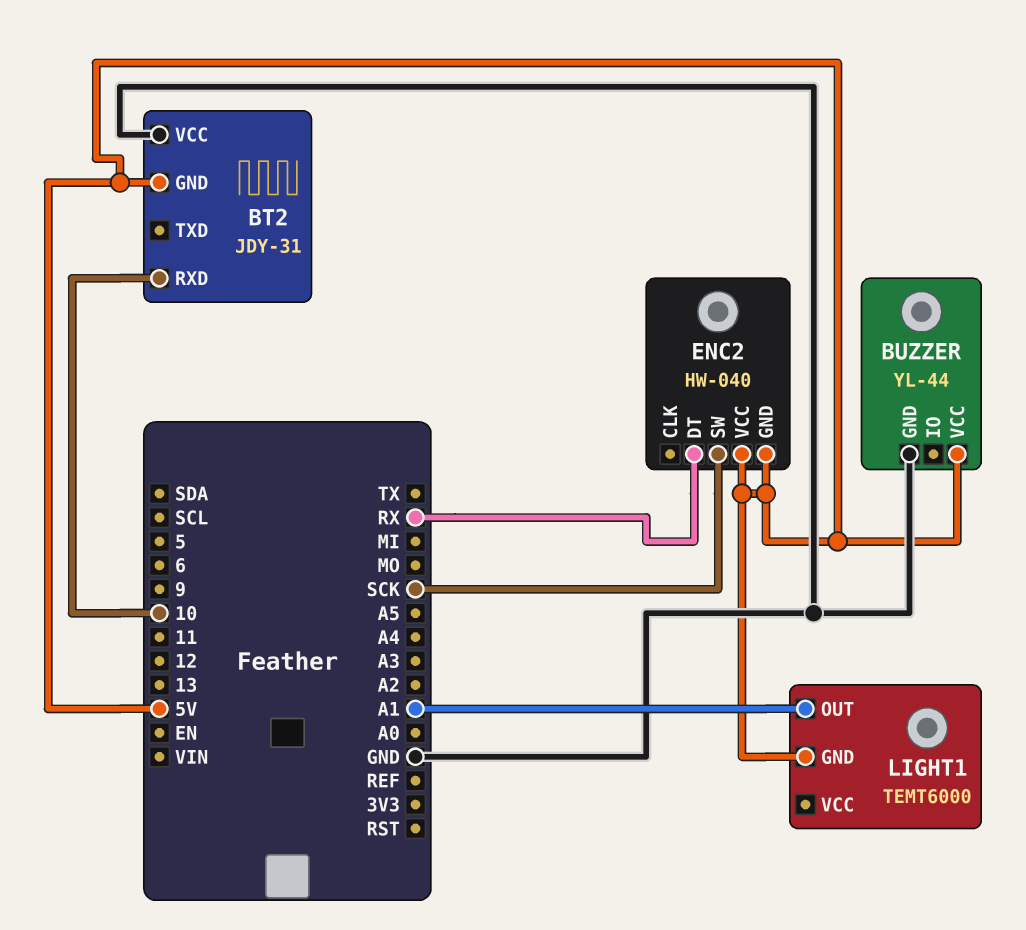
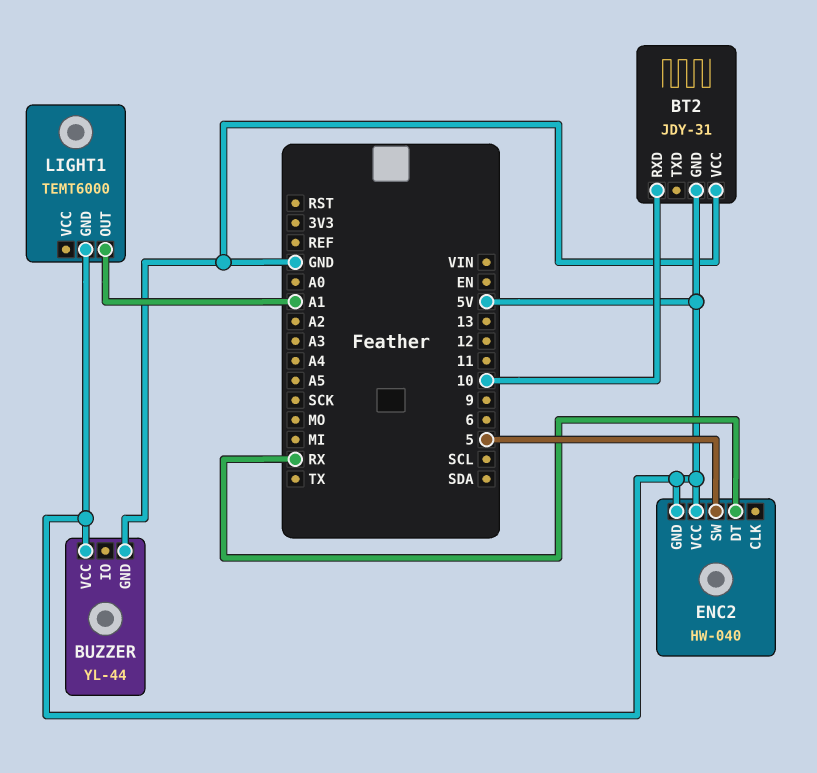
ENC2 pin SW: SCK -> 5

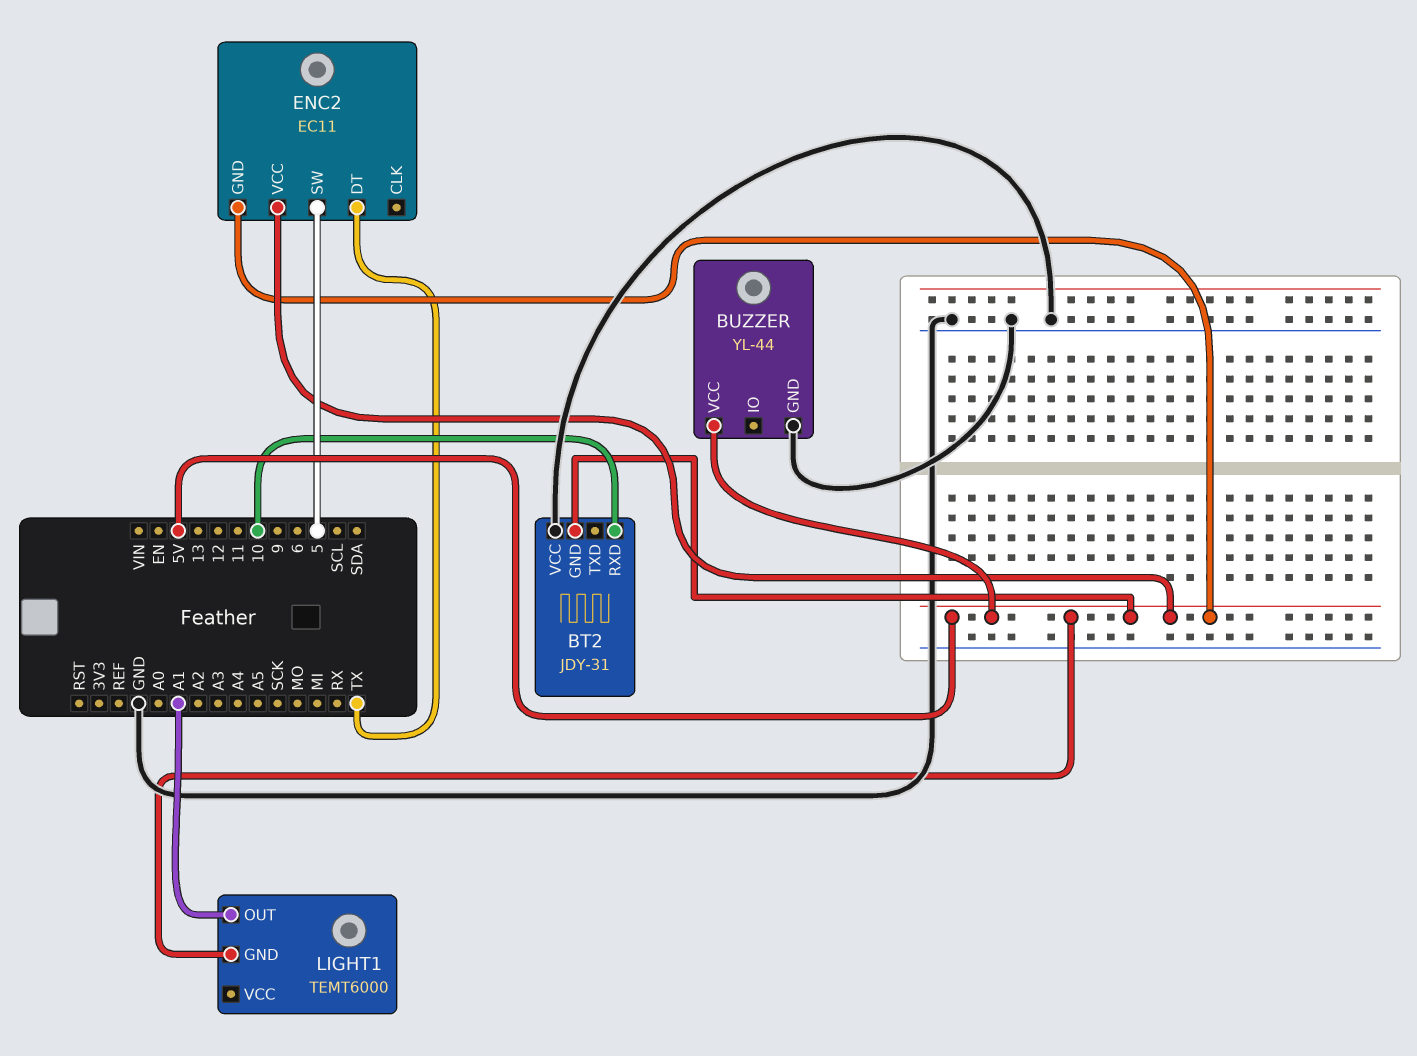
ENC2: HW-040 -> EC11
ENC2 pin DT: RX -> TX

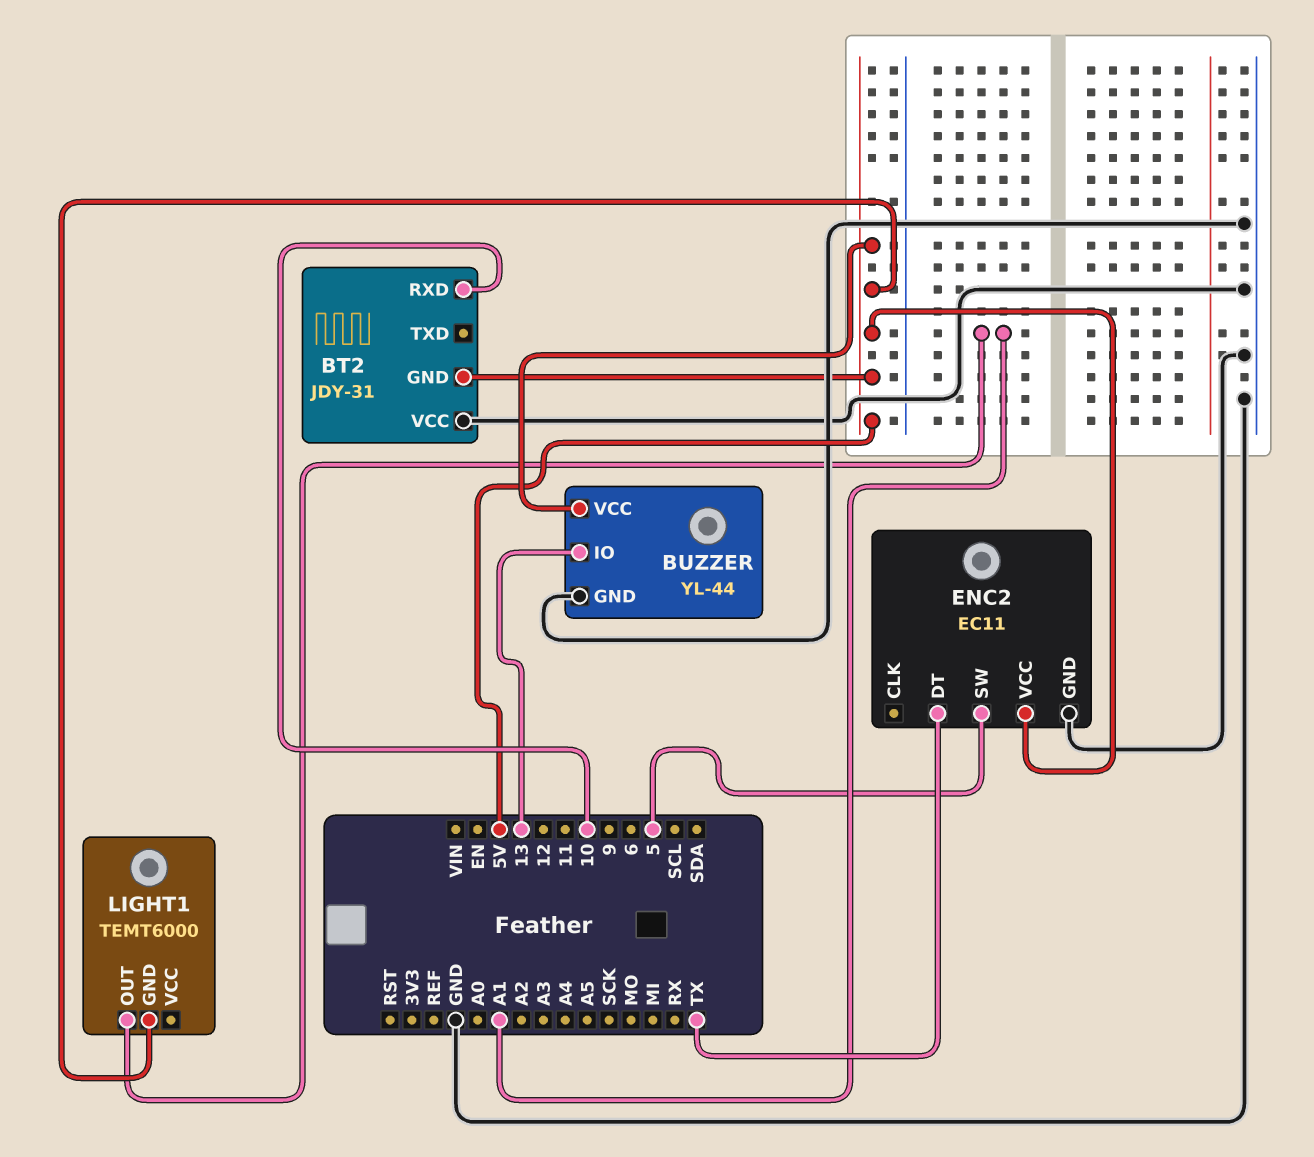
BUZZER pin IO: none -> 13
ENC2 pin GND: 5V -> GND

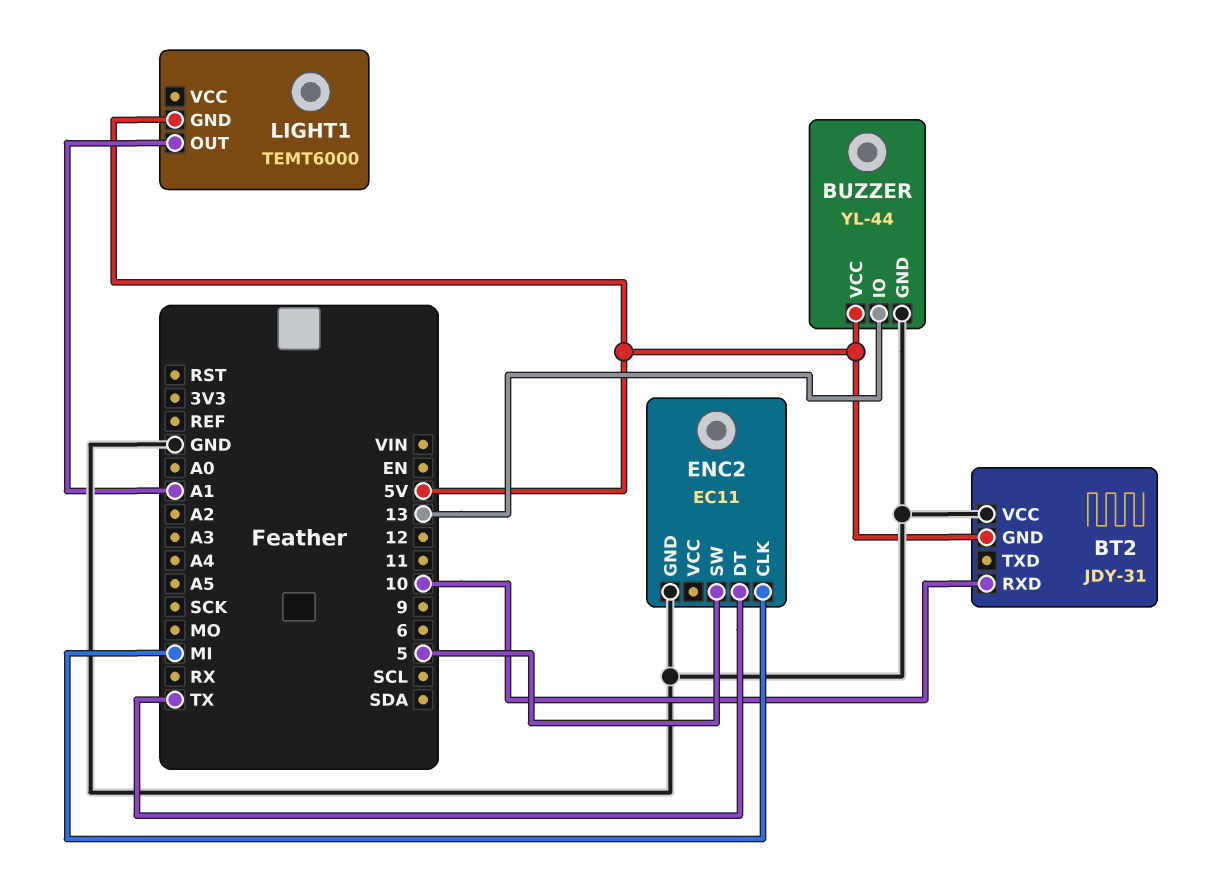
ENC2 pin CLK: none -> MI
ENC2 pin VCC: 5V -> none

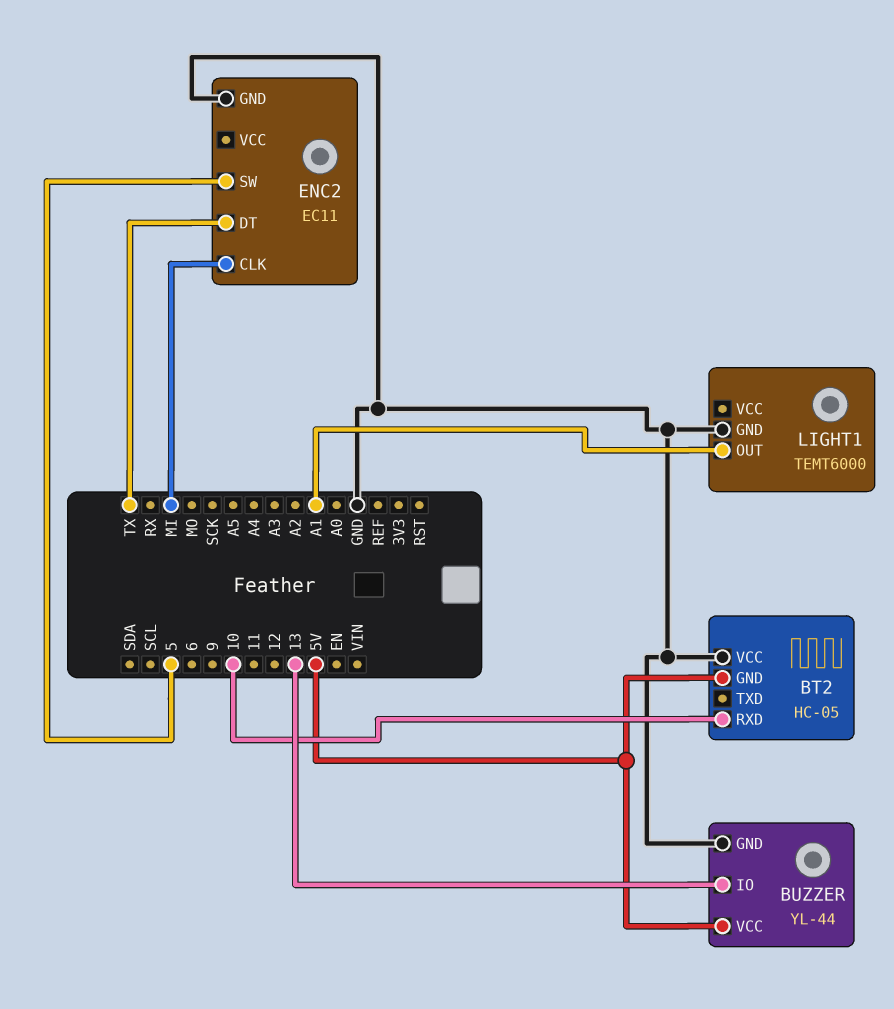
BT2: JDY-31 -> HC-05
LIGHT1 pin GND: 5V -> GND

